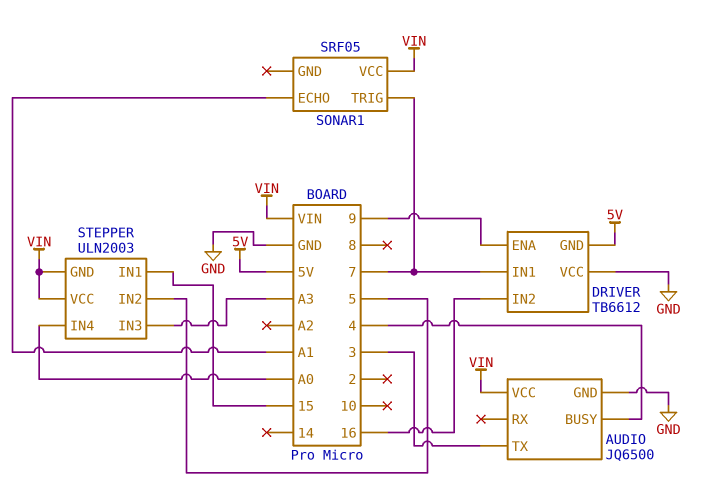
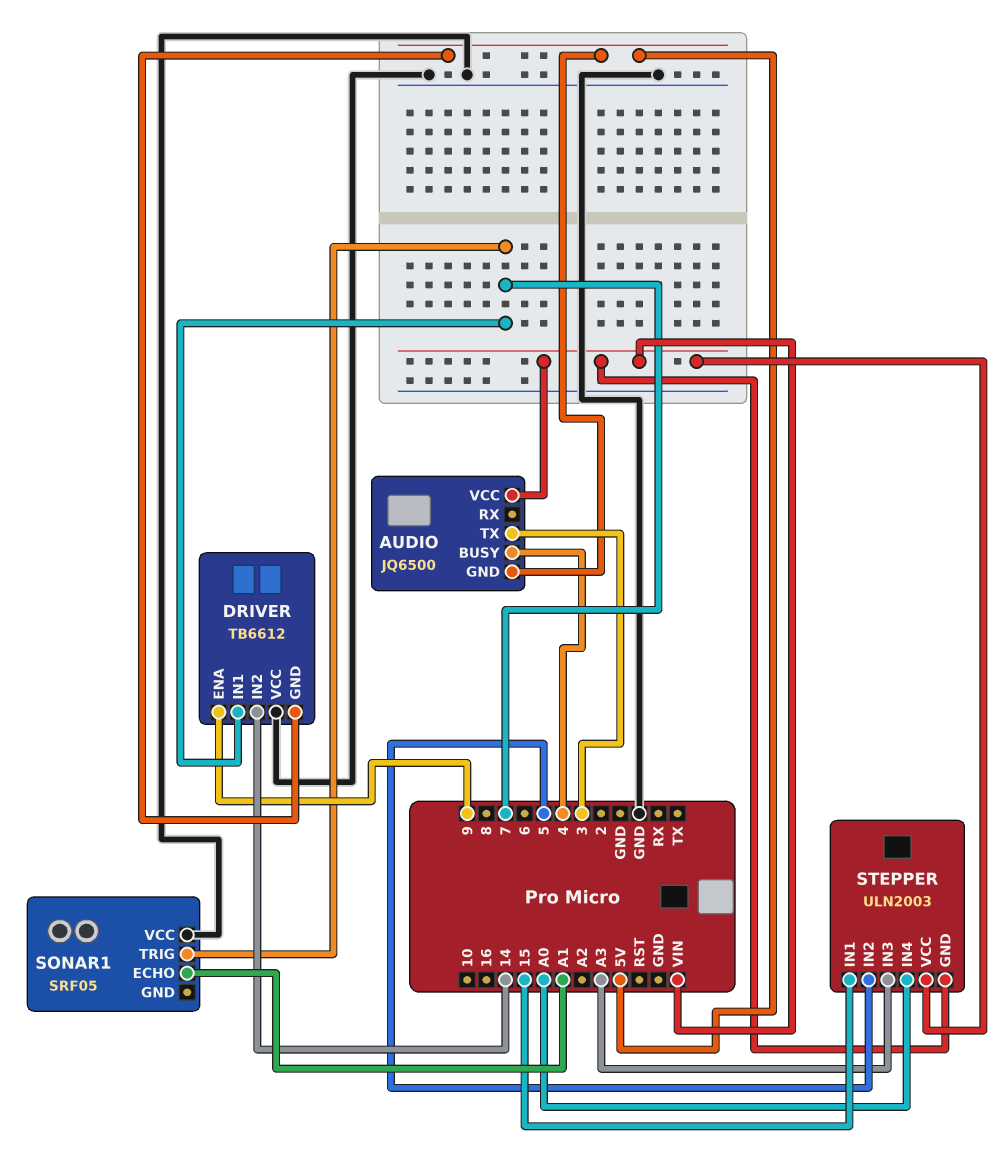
AUDIO pin GND: GND -> 5V
DRIVER pin IN2: 16 -> 14
SONAR1 pin VCC: VIN -> GND

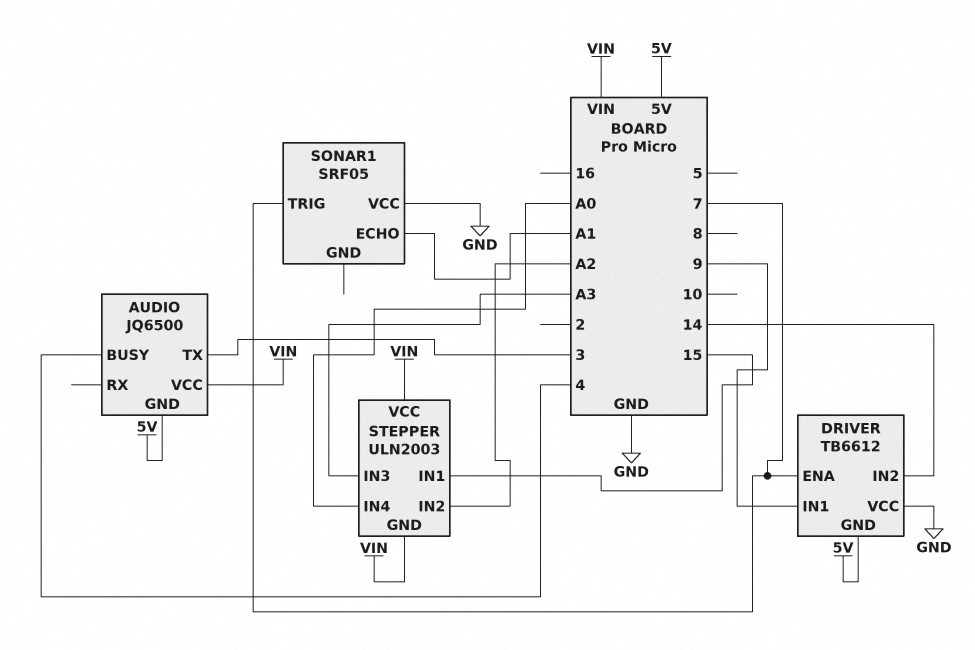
DRIVER pin ENA: 9 -> 7
DRIVER pin IN1: 7 -> 9
STEPPER pin IN2: 5 -> A2

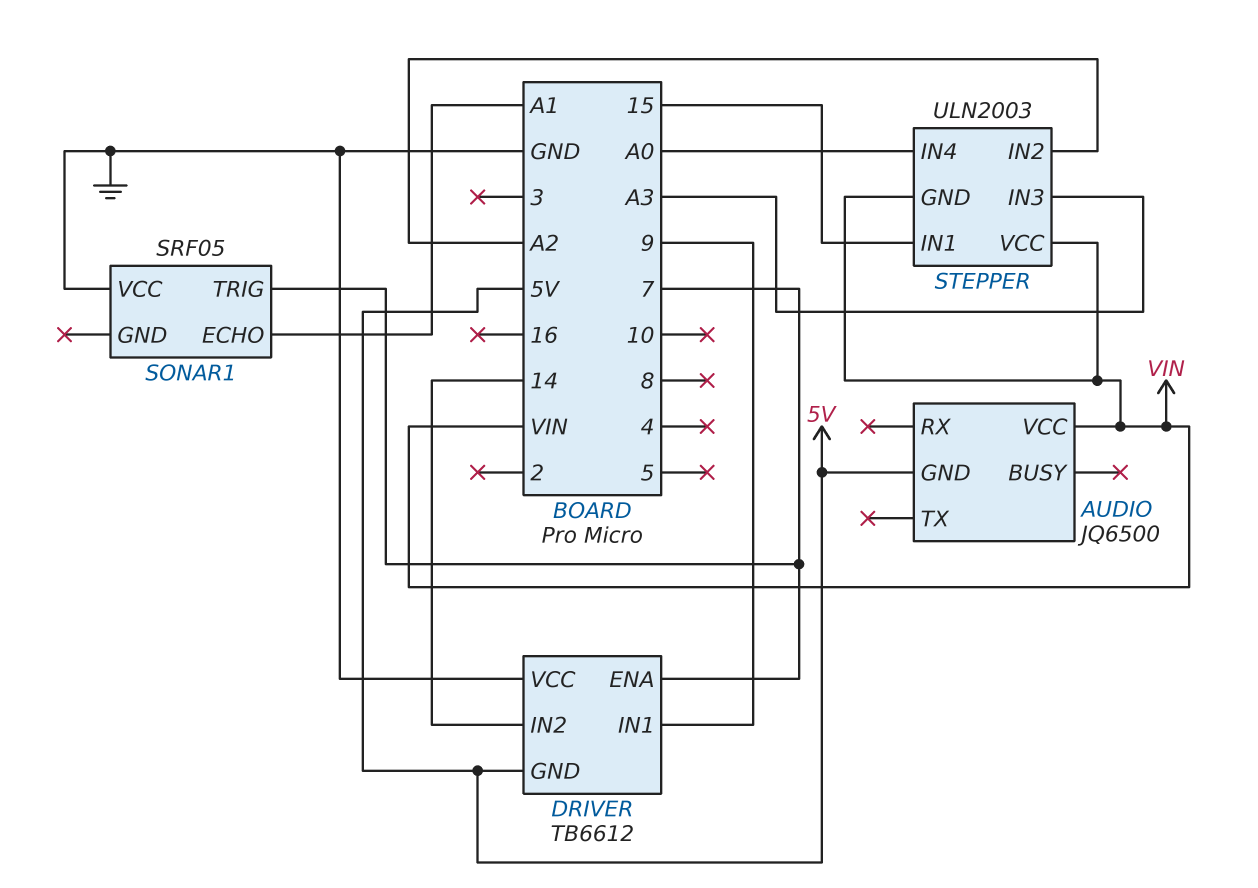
AUDIO pin BUSY: 4 -> none
AUDIO pin TX: 3 -> none

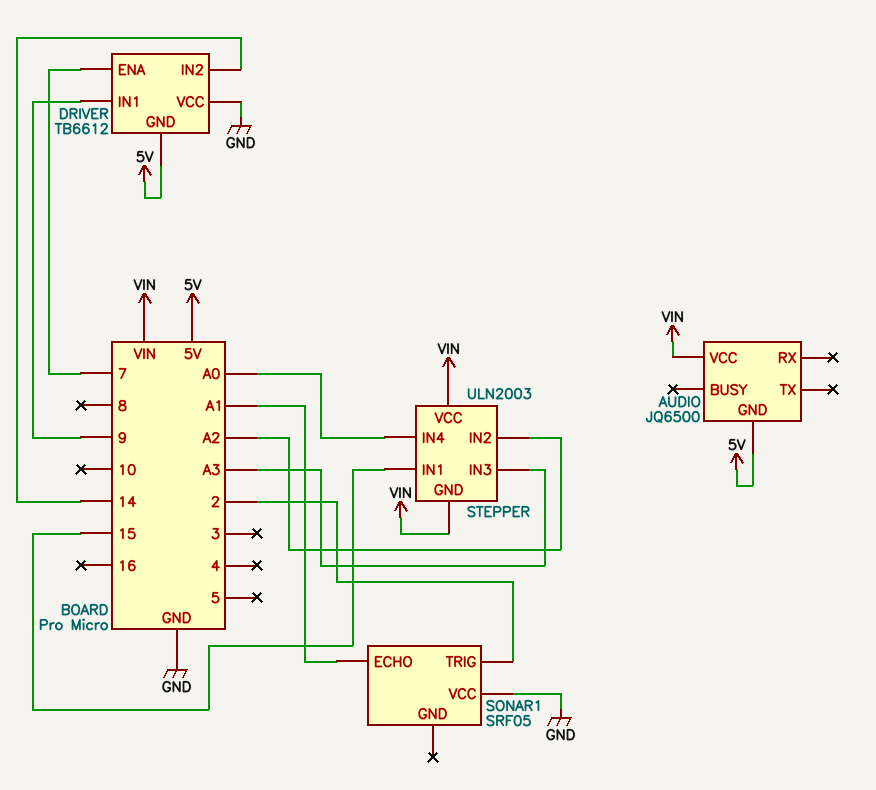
SONAR1 pin TRIG: 7 -> 2

